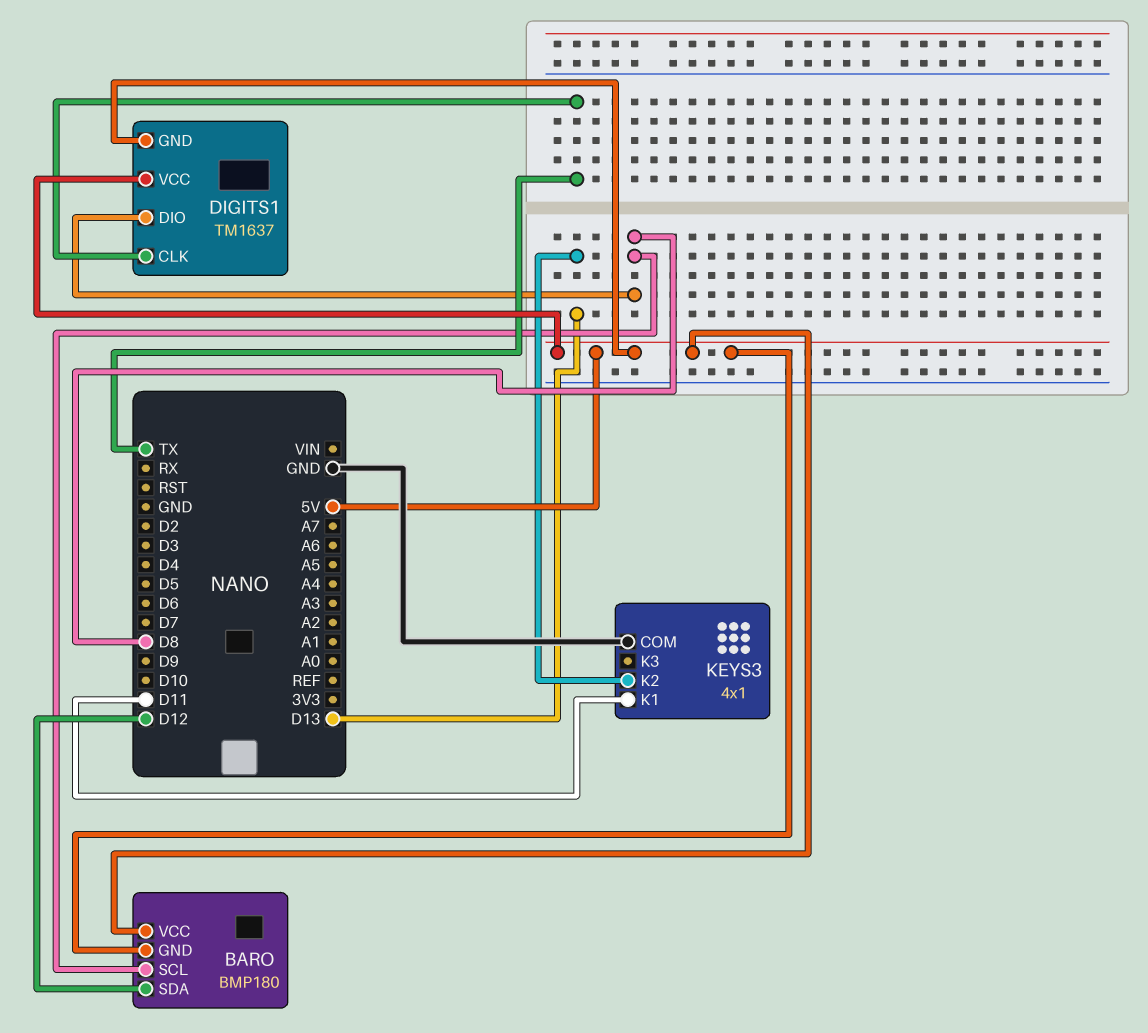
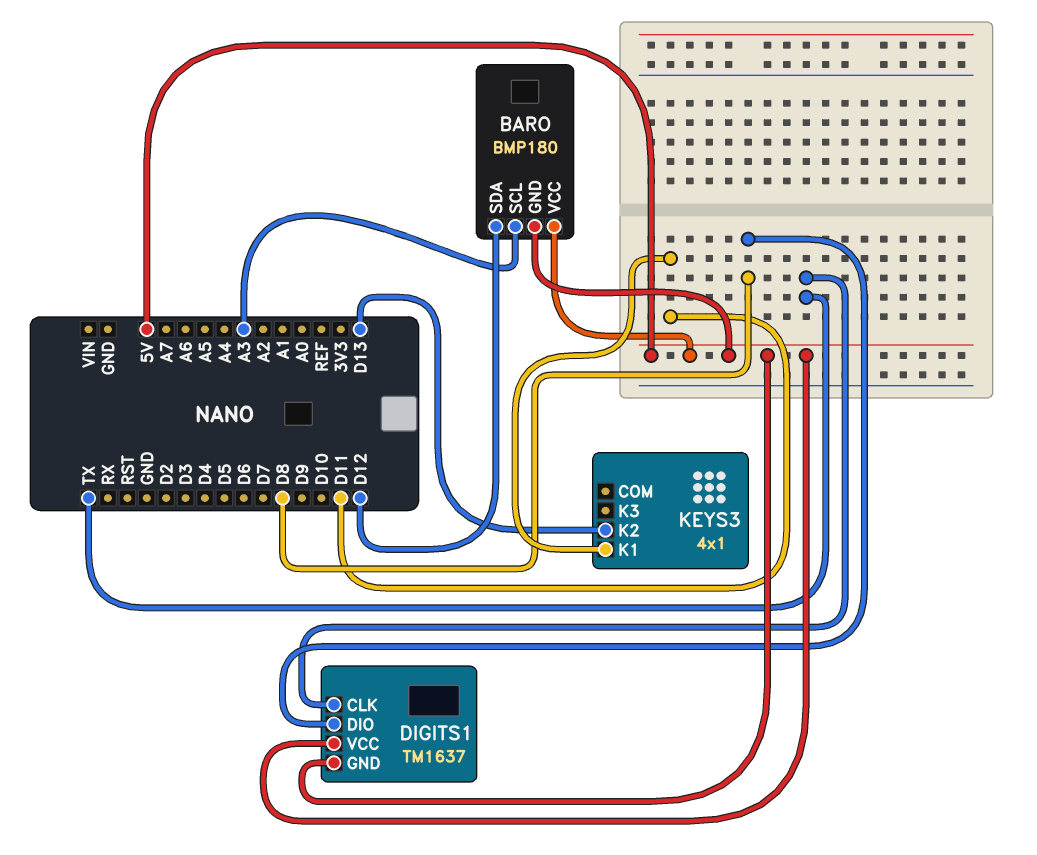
BARO pin SCL: D8 -> A3
KEYS3 pin COM: GND -> none

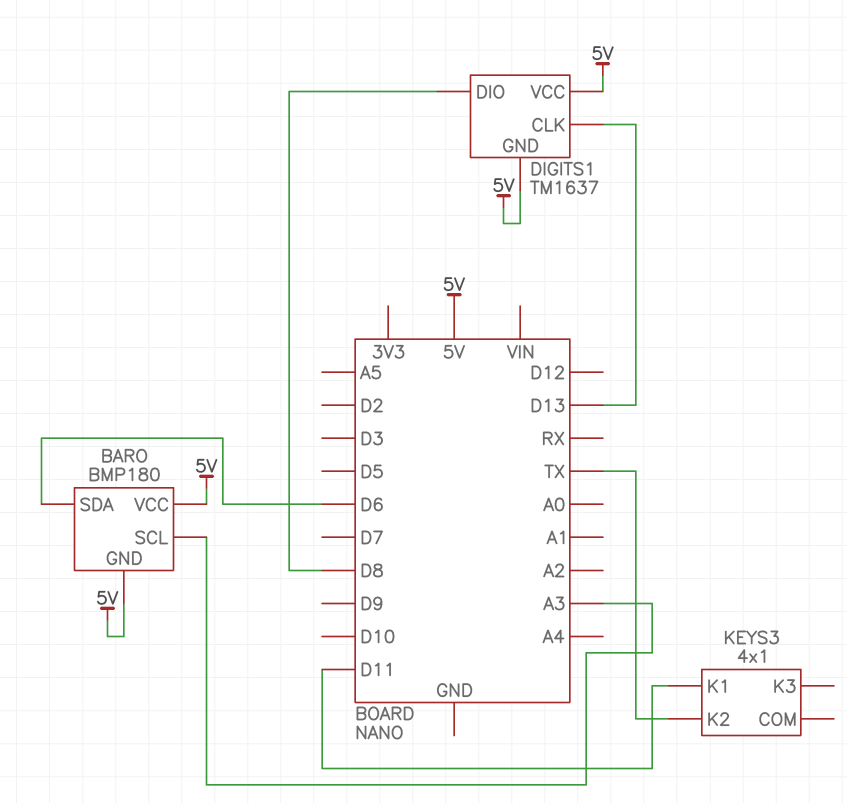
BARO pin SDA: D12 -> D6
DIGITS1 pin CLK: TX -> D13
KEYS3 pin K2: D13 -> TX

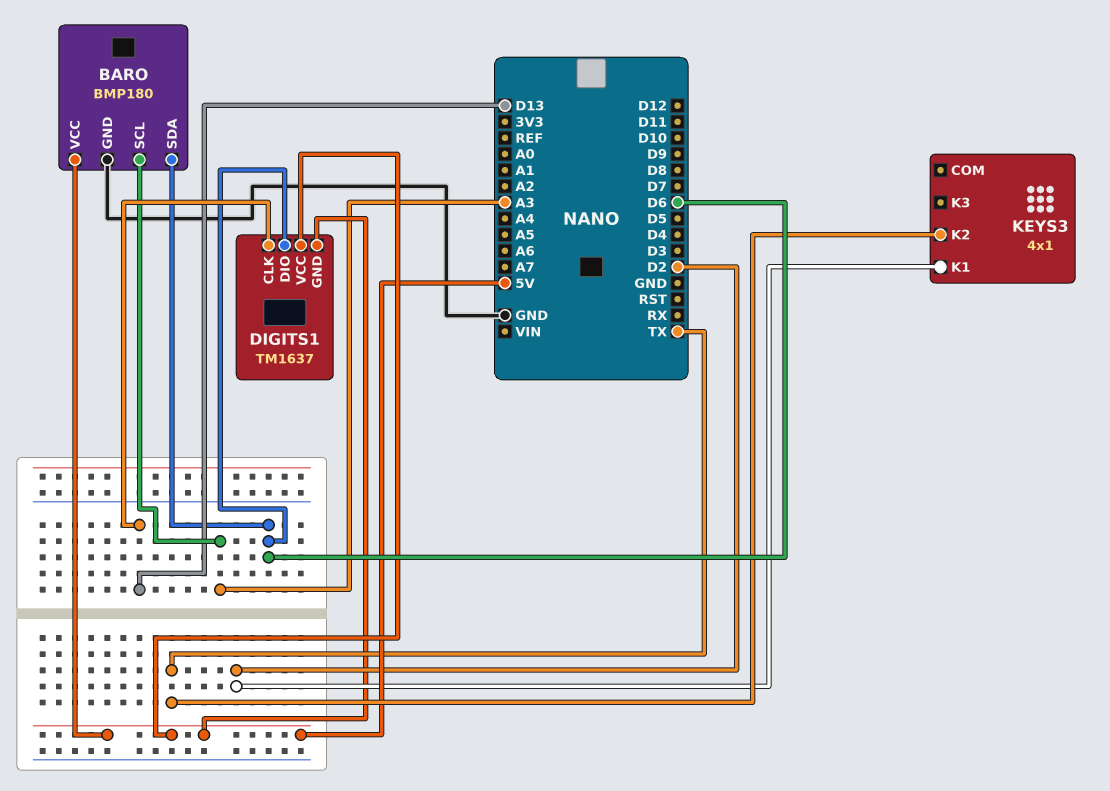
BARO pin GND: 5V -> GND
DIGITS1 pin DIO: D8 -> D6
KEYS3 pin K1: D11 -> D2

